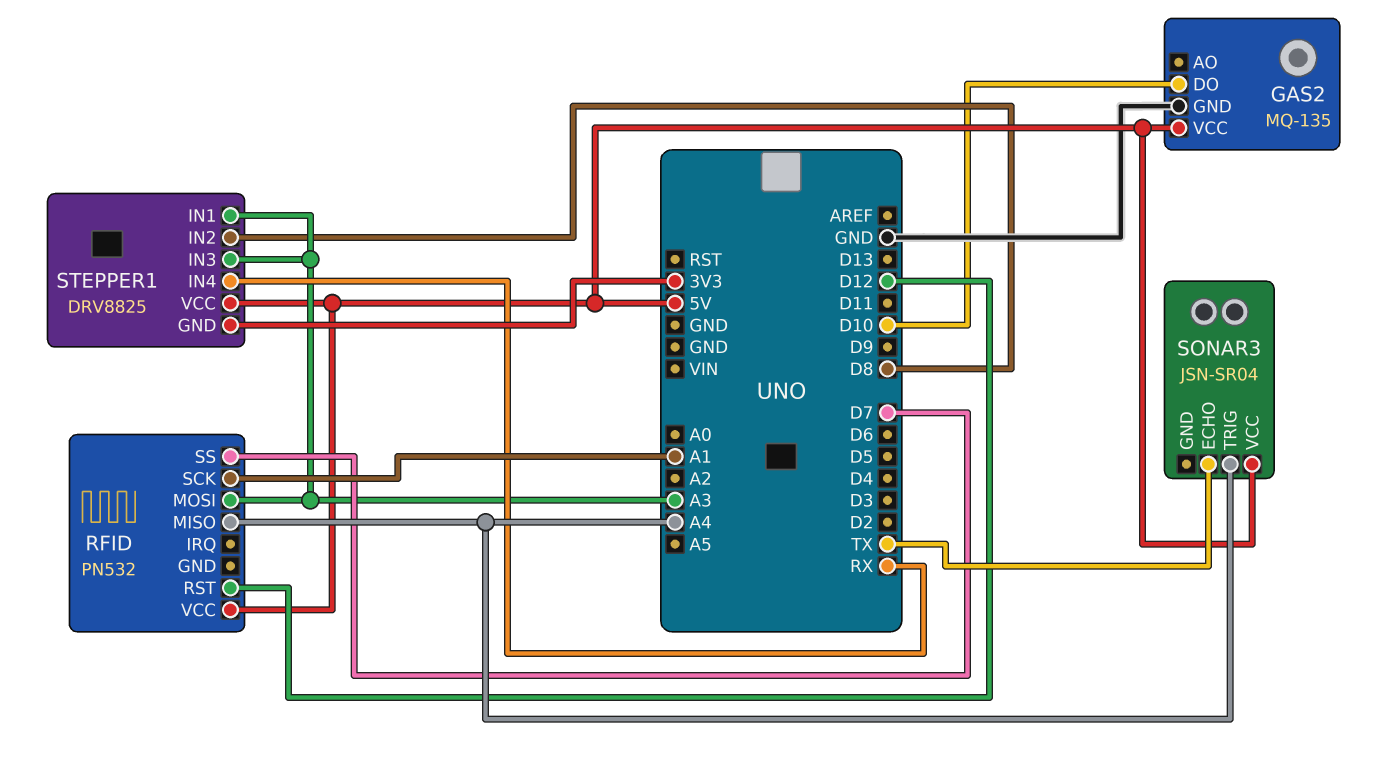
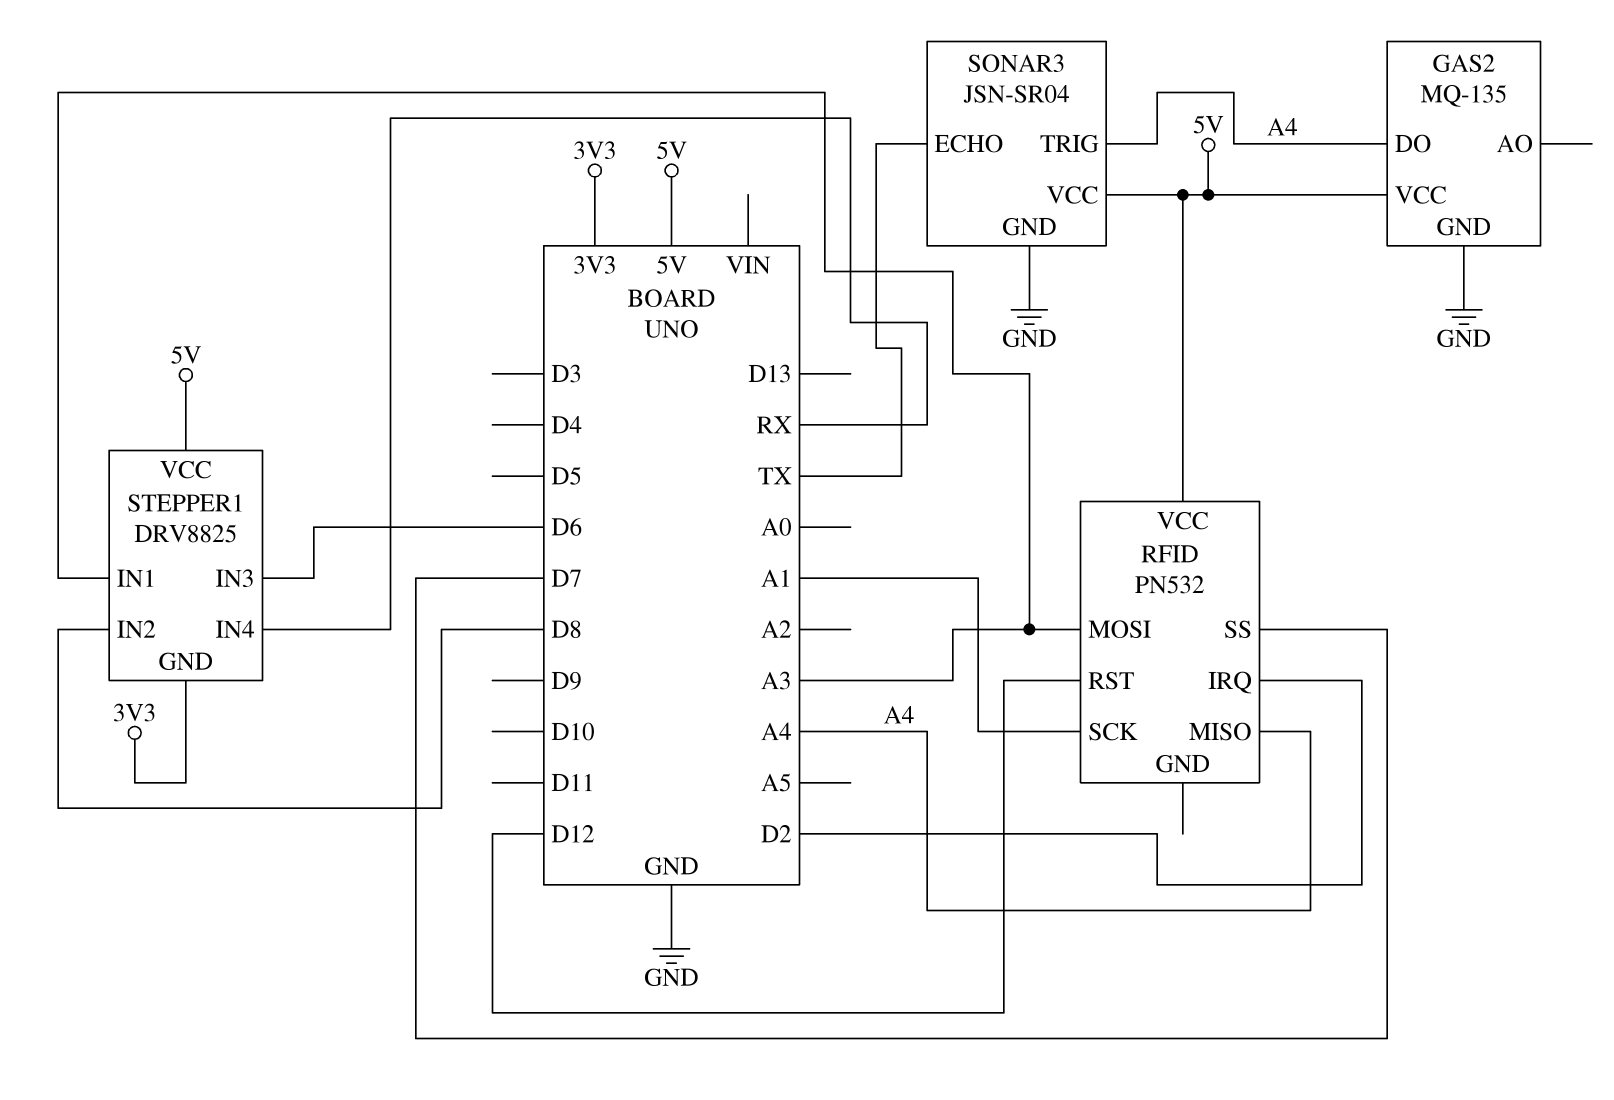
GAS2 pin DO: D10 -> A4
RFID pin IRQ: none -> D2
SONAR3 pin GND: none -> GND
STEPPER1 pin IN3: A3 -> D6

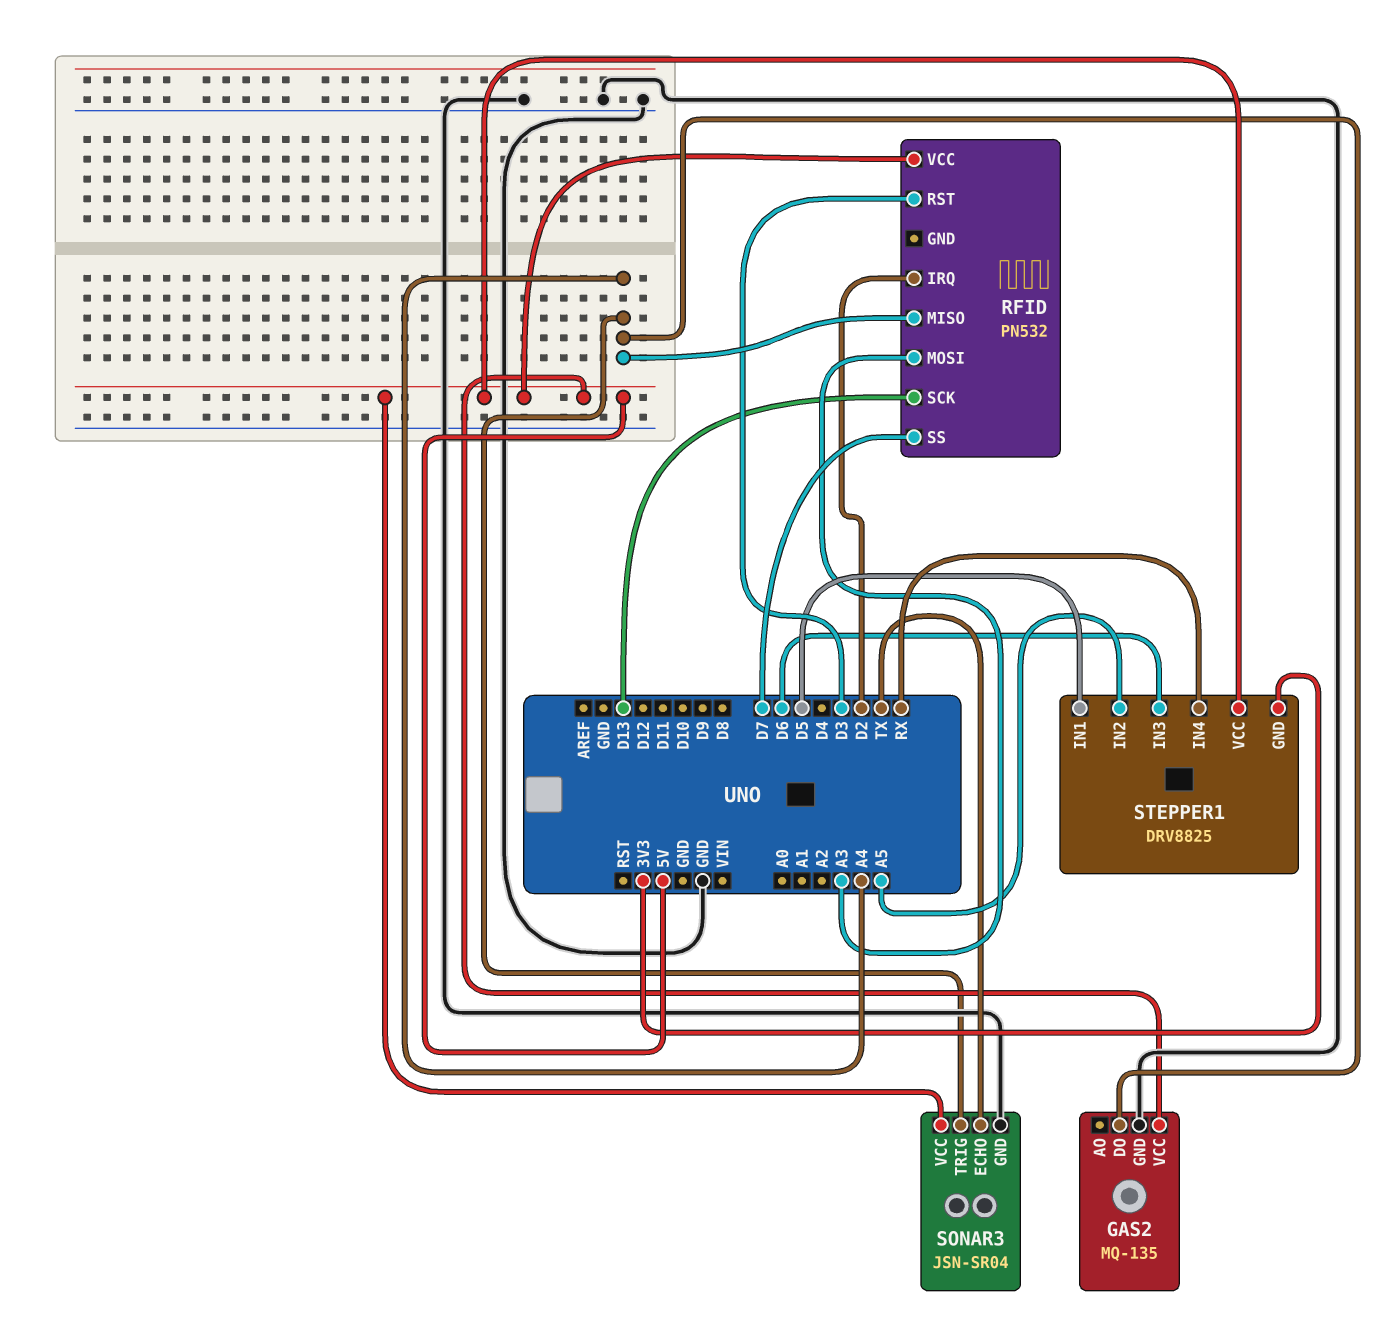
RFID pin RST: D12 -> D3
RFID pin SCK: A1 -> D13
STEPPER1 pin IN1: A3 -> D5
STEPPER1 pin IN2: D8 -> A5

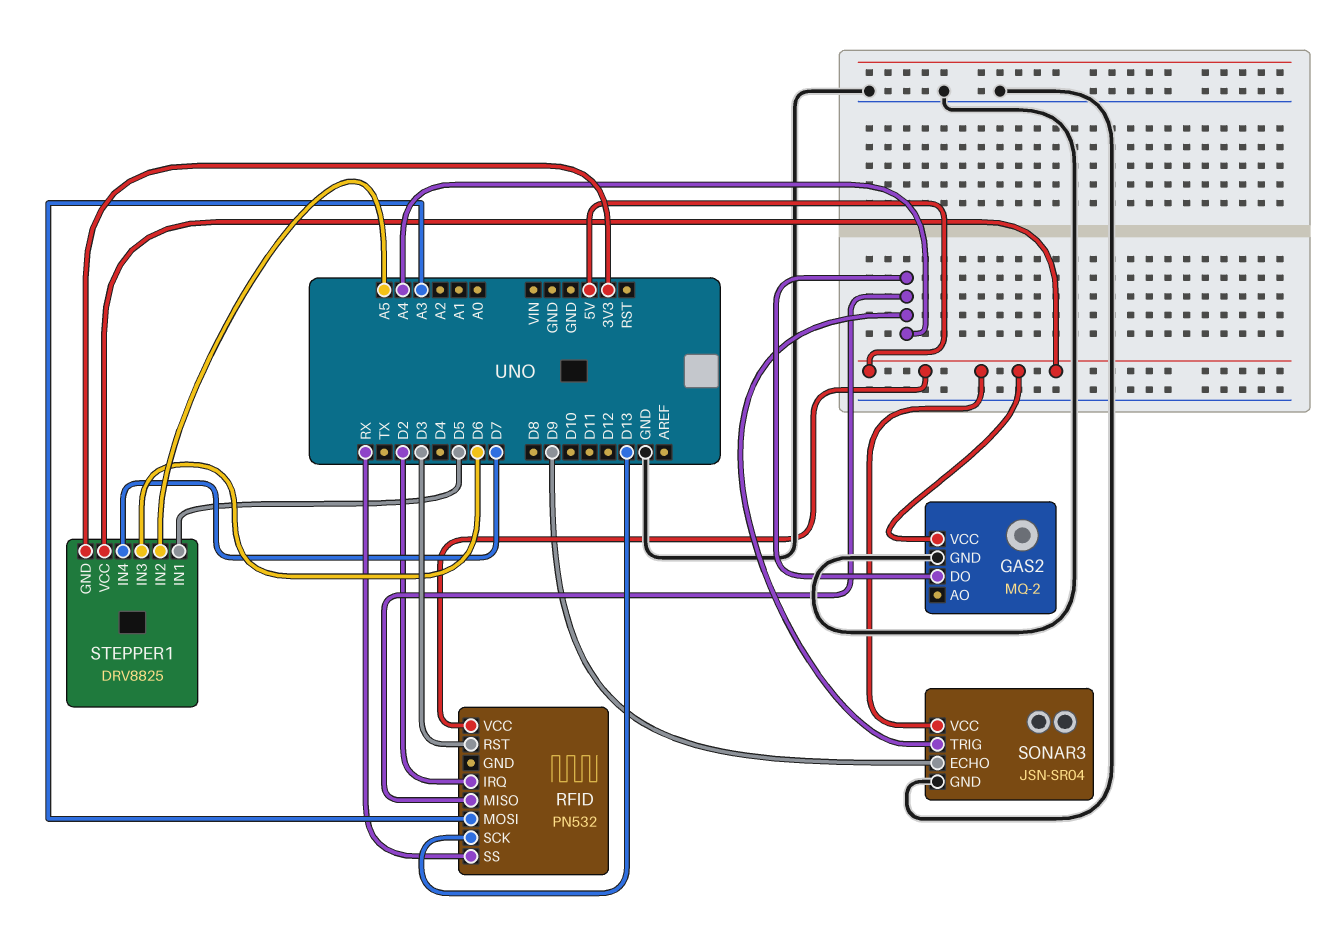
GAS2: MQ-135 -> MQ-2
RFID pin SS: D7 -> RX
SONAR3 pin ECHO: TX -> D9
STEPPER1 pin IN4: RX -> D7

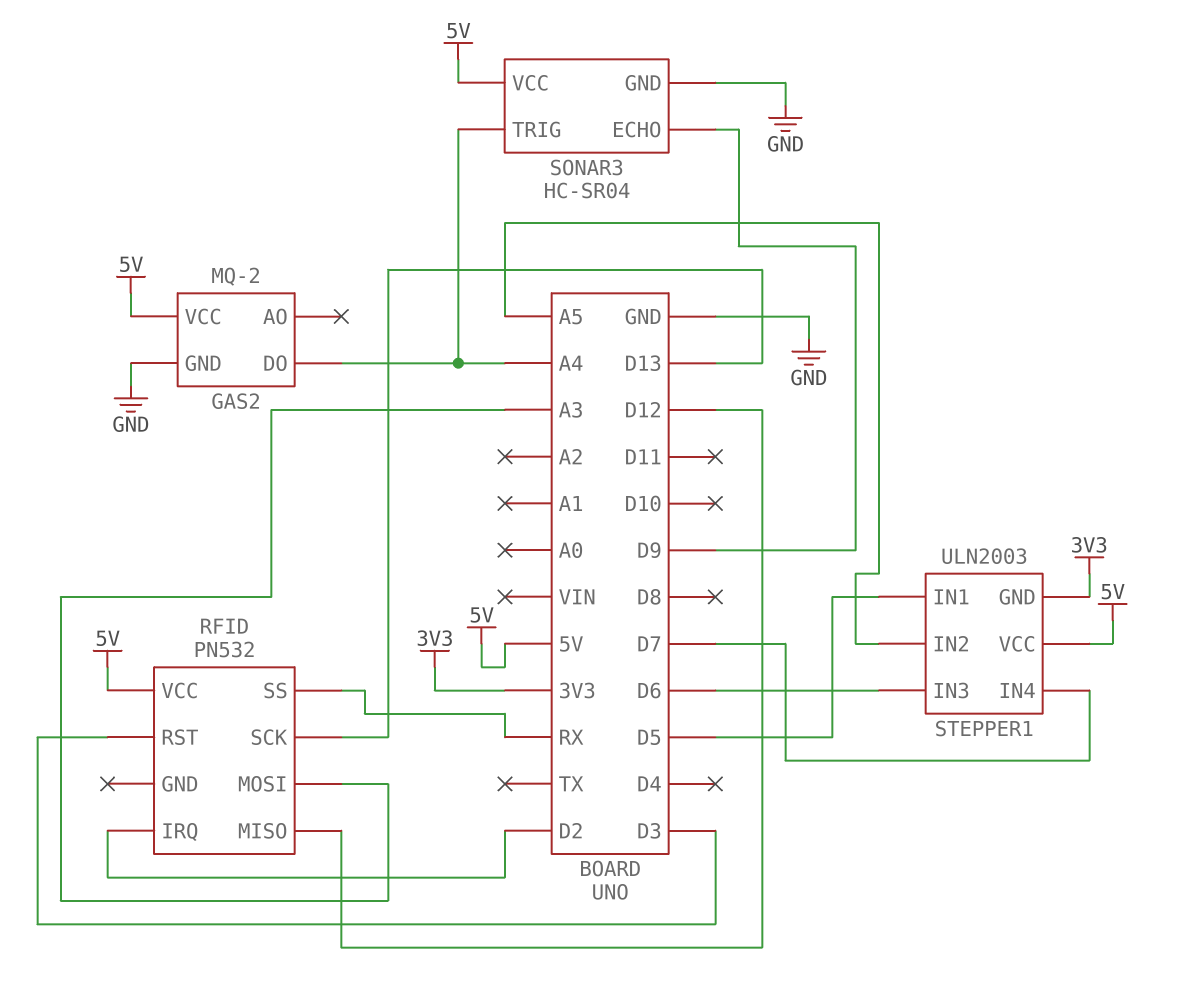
RFID pin MISO: A4 -> D12
SONAR3: JSN-SR04 -> HC-SR04
STEPPER1: DRV8825 -> ULN2003

